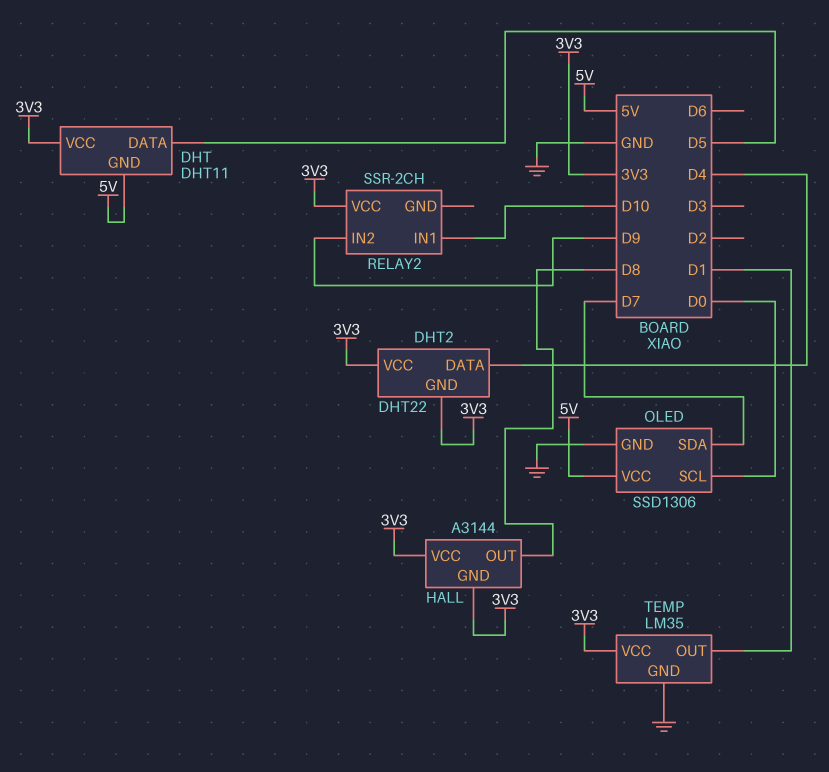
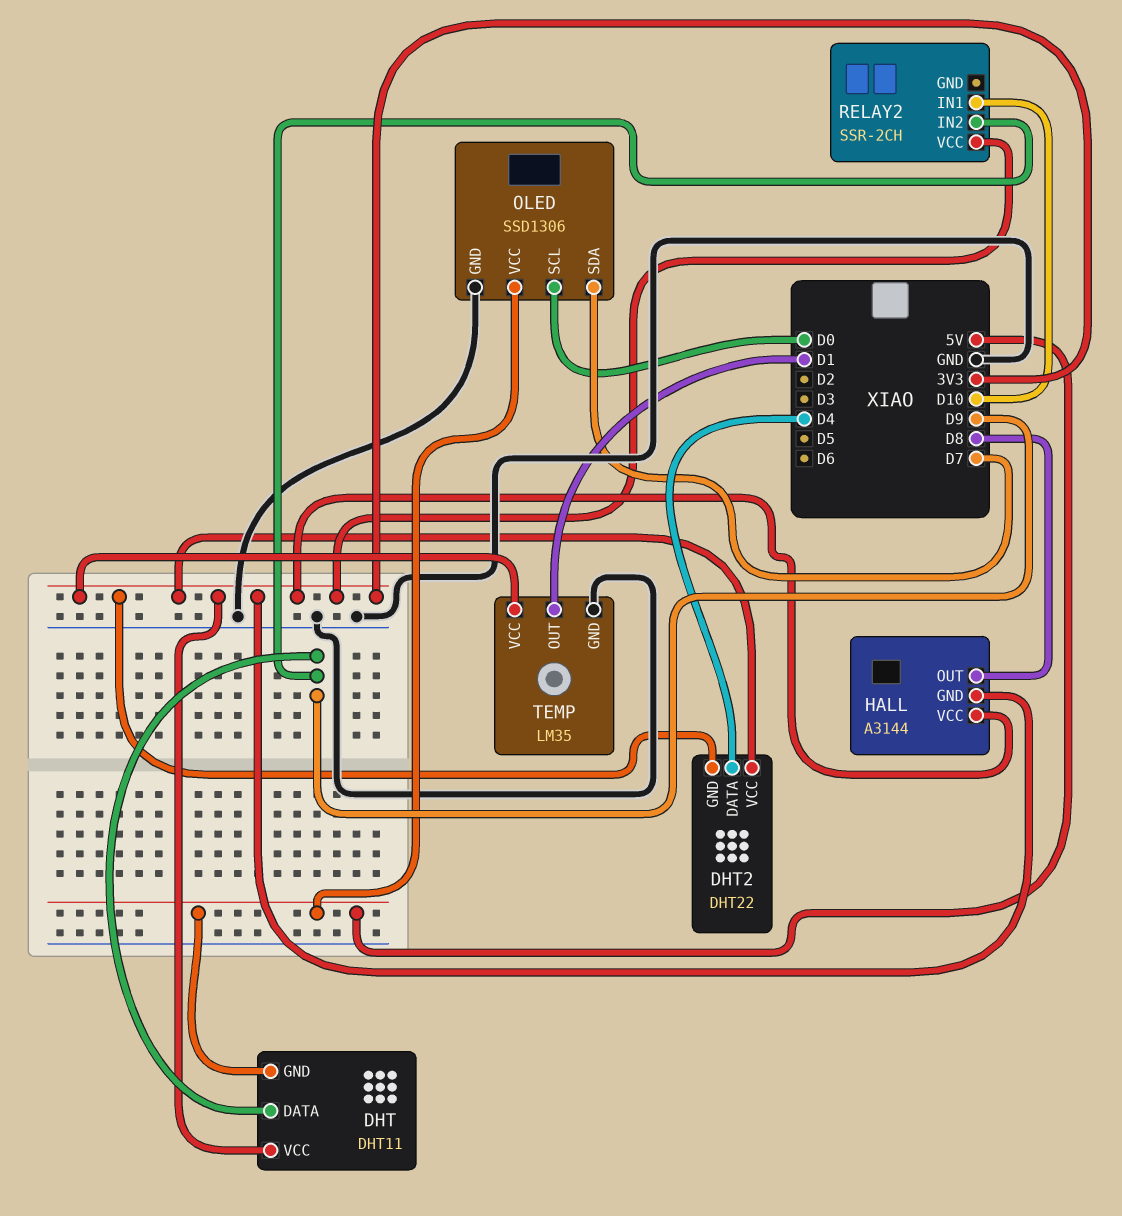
DHT pin DATA: D5 -> D9

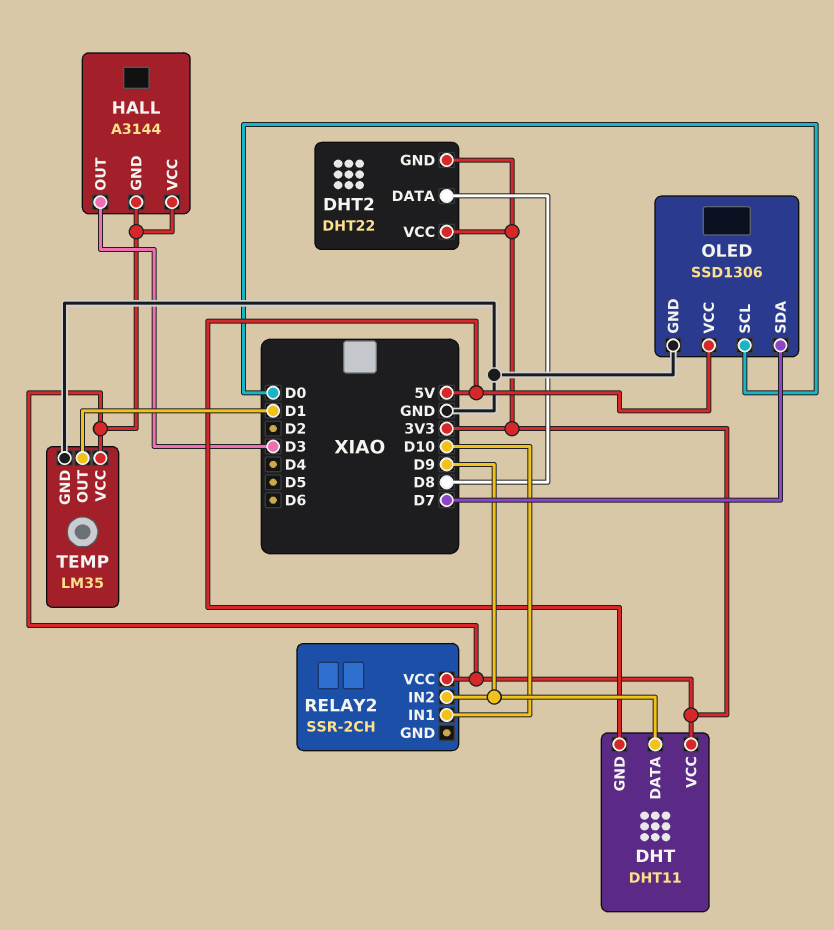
DHT2 pin DATA: D4 -> D8
HALL pin OUT: D8 -> D3

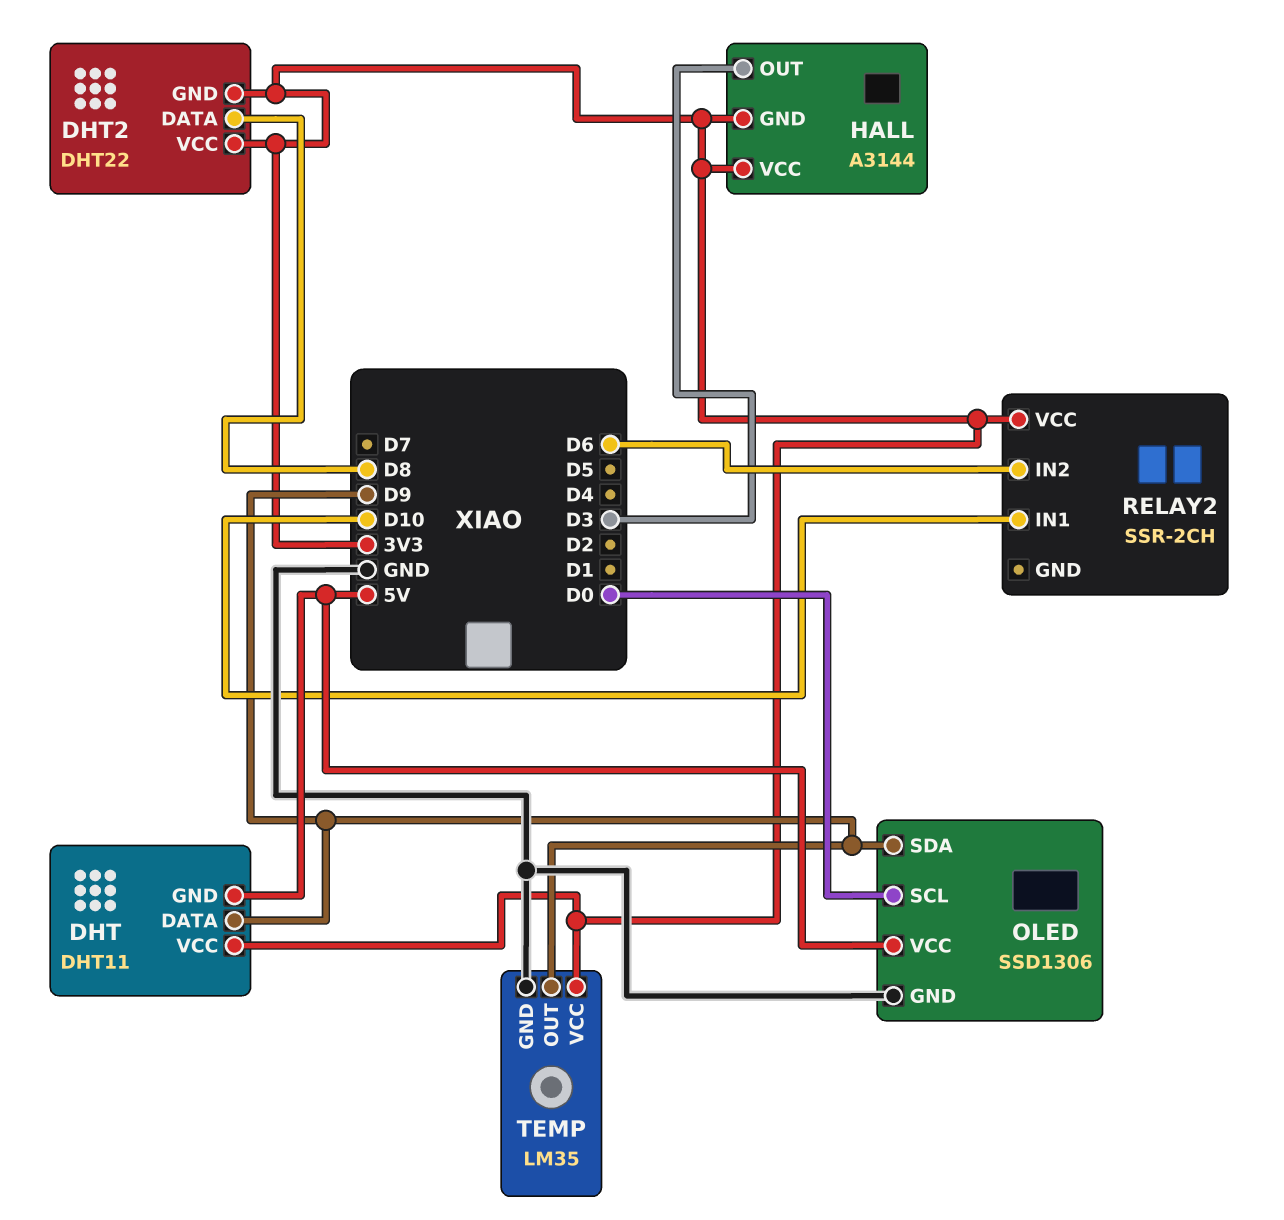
OLED pin SDA: D7 -> D9
RELAY2 pin IN2: D9 -> D6
TEMP pin OUT: D1 -> D9

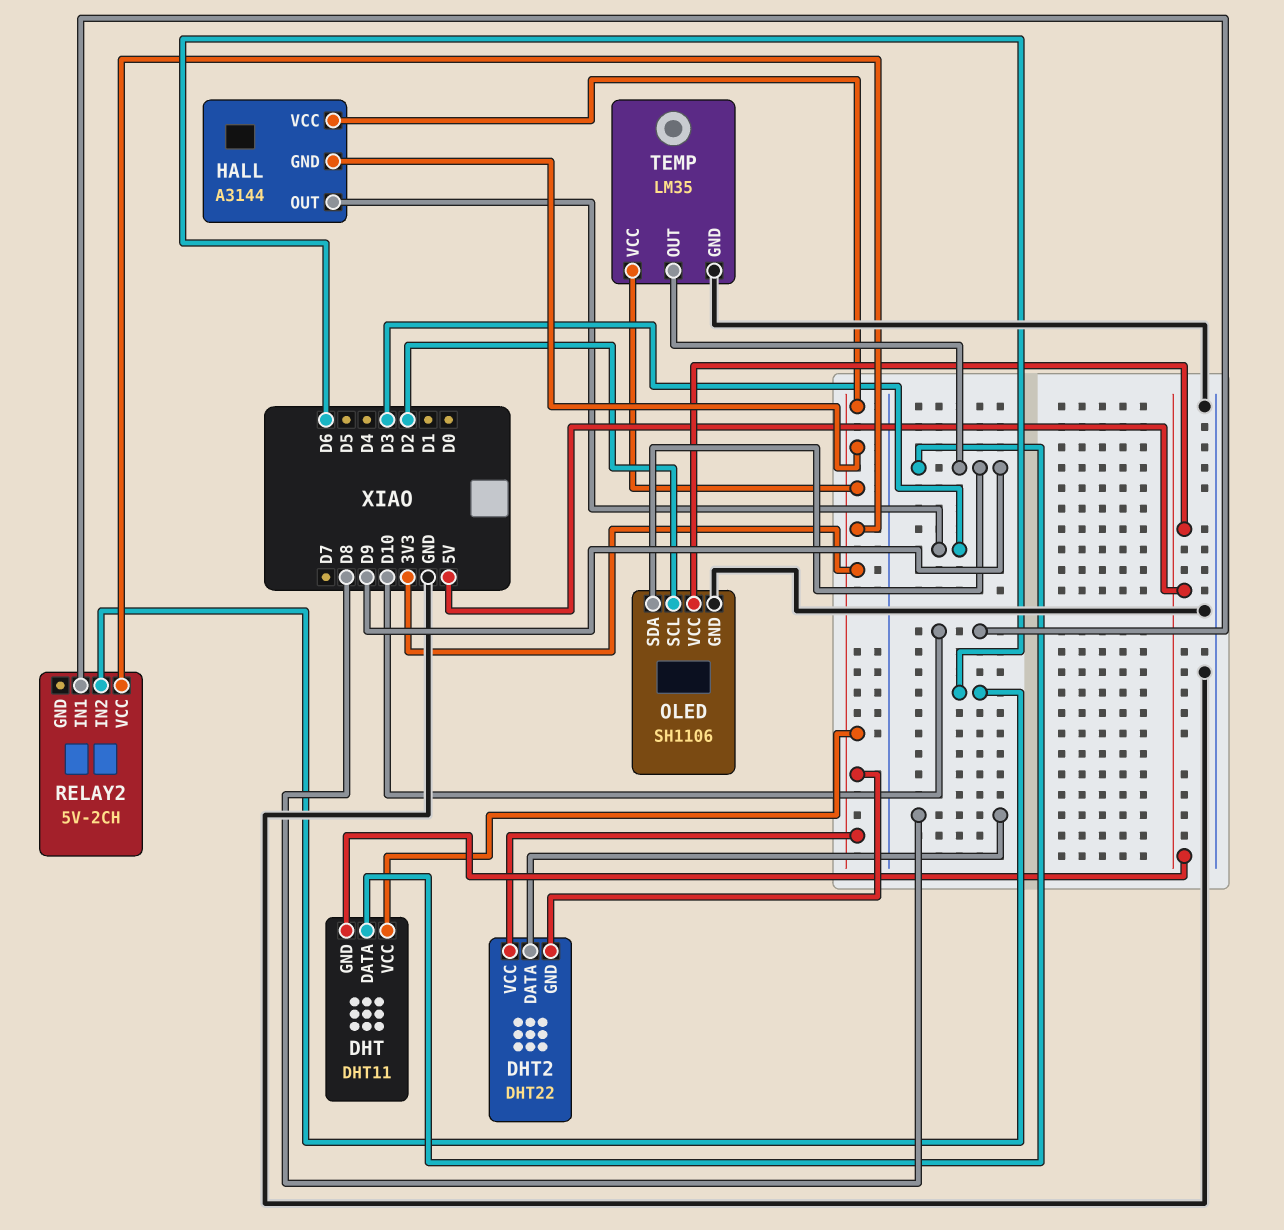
OLED: SSD1306 -> SH1106
OLED pin SCL: D0 -> D2
RELAY2: SSR-2CH -> 5V-2CH

